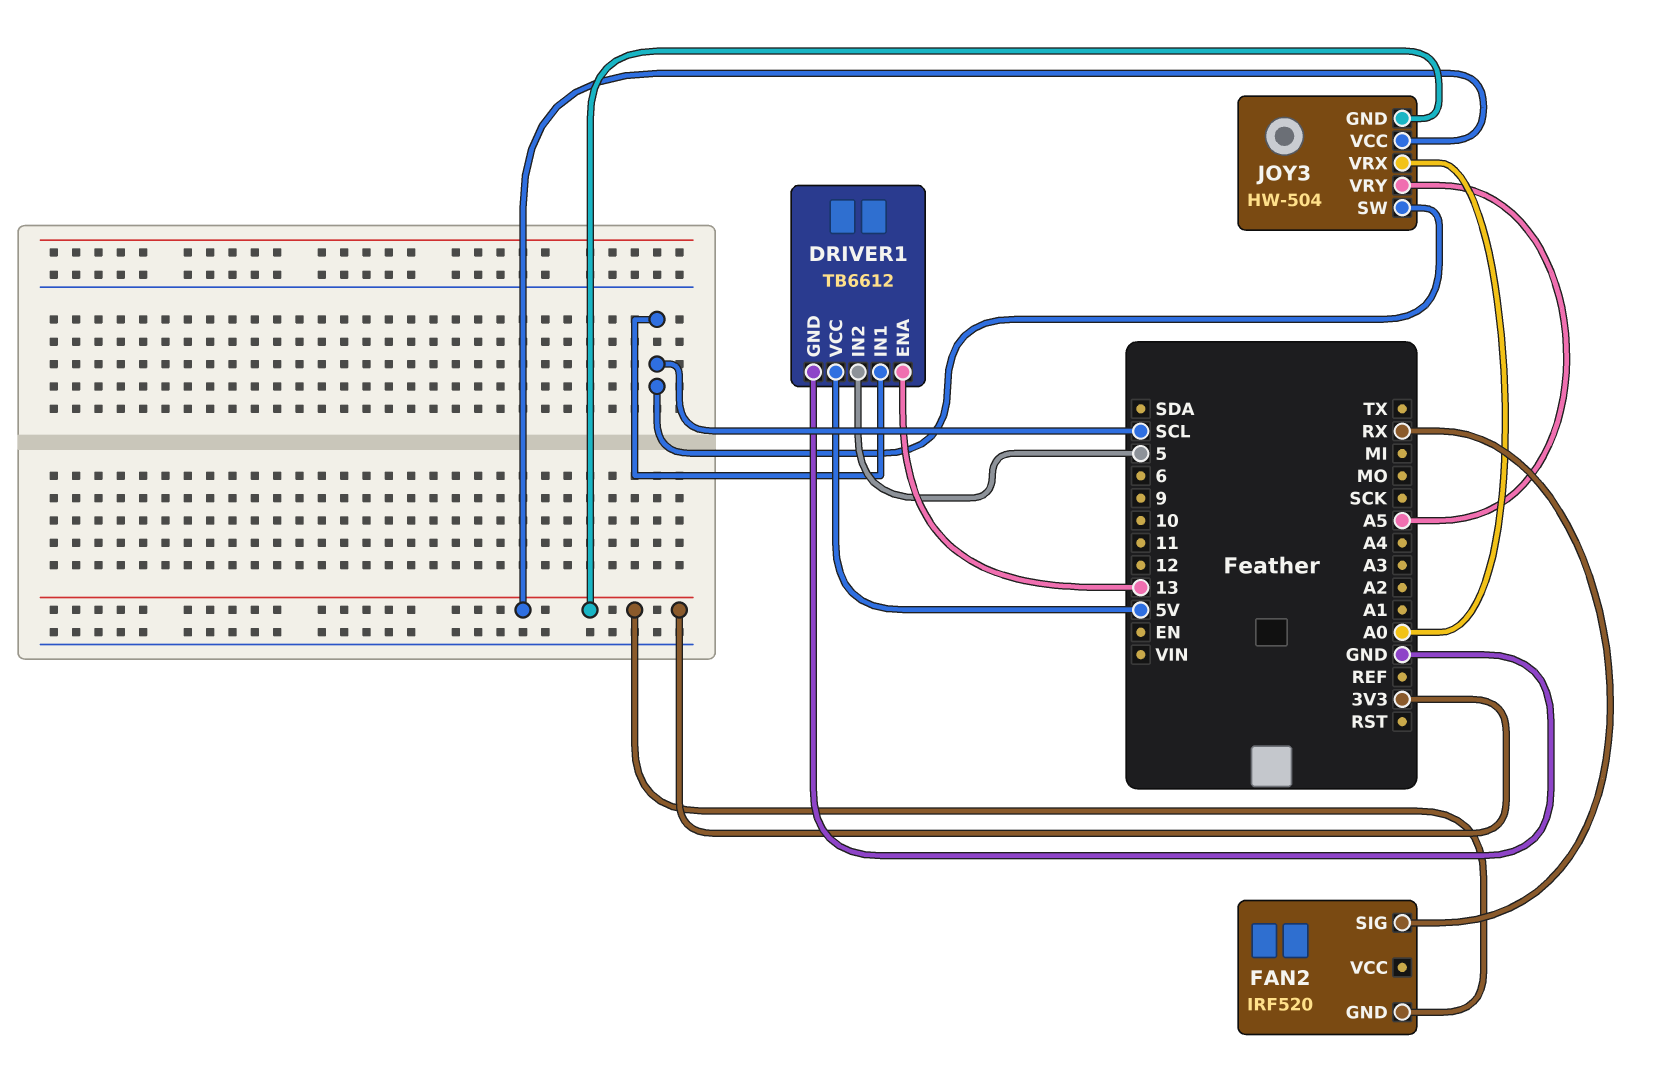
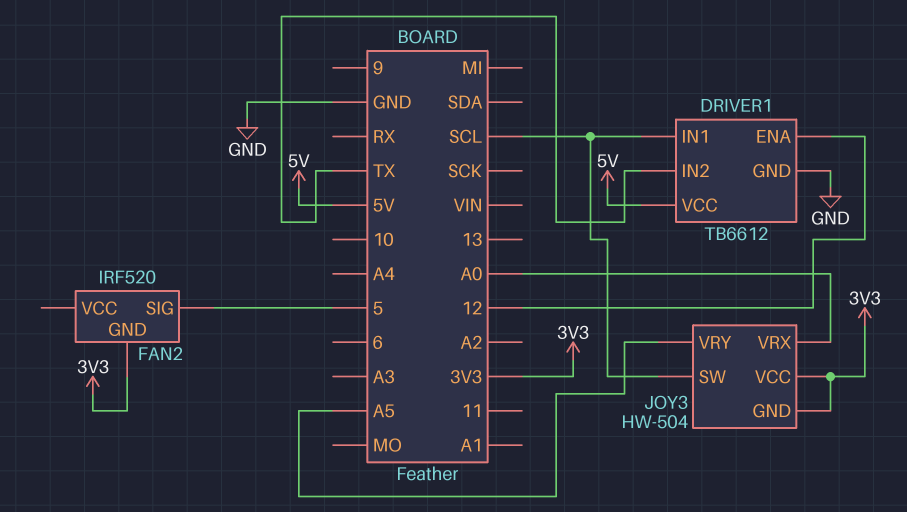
DRIVER1 pin ENA: 13 -> 12
DRIVER1 pin IN2: 5 -> TX
FAN2 pin SIG: RX -> 5

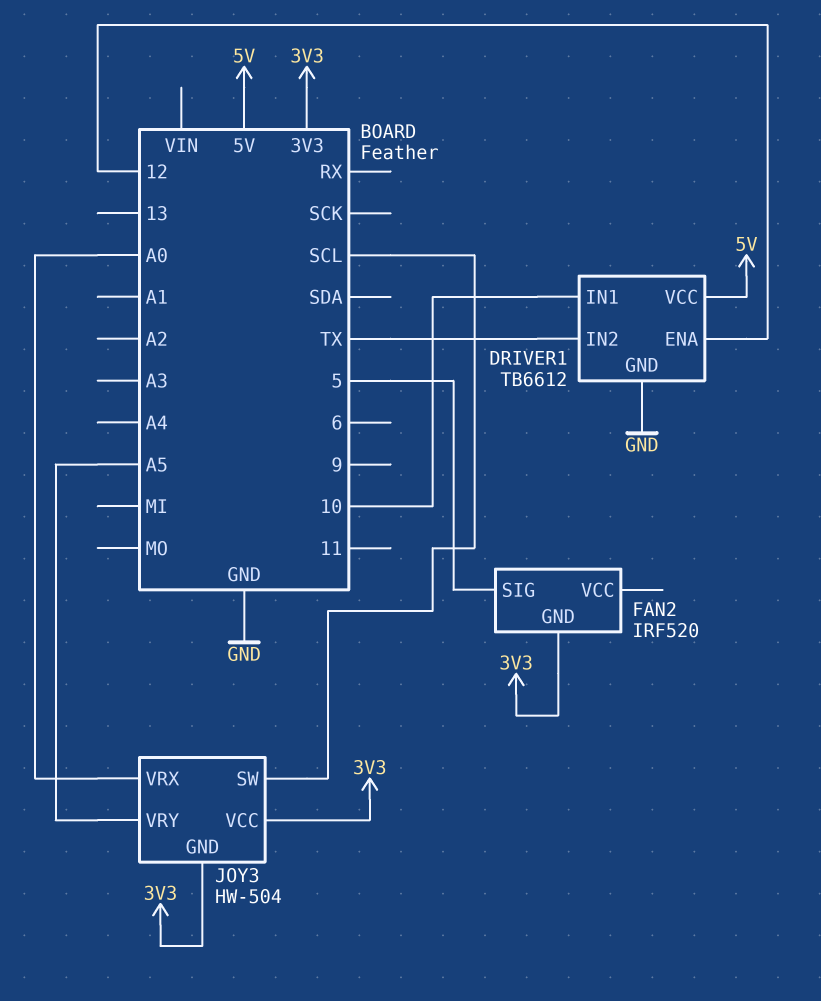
DRIVER1 pin IN1: SCL -> 10

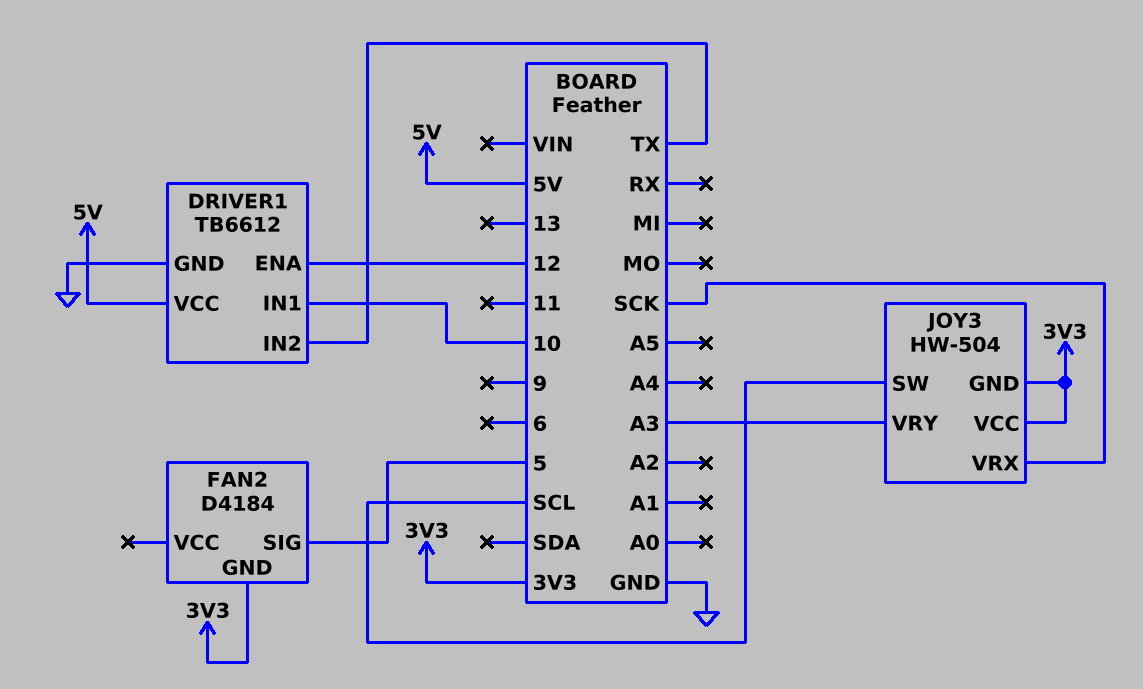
FAN2: IRF520 -> D4184
JOY3 pin VRX: A0 -> SCK
JOY3 pin VRY: A5 -> A3

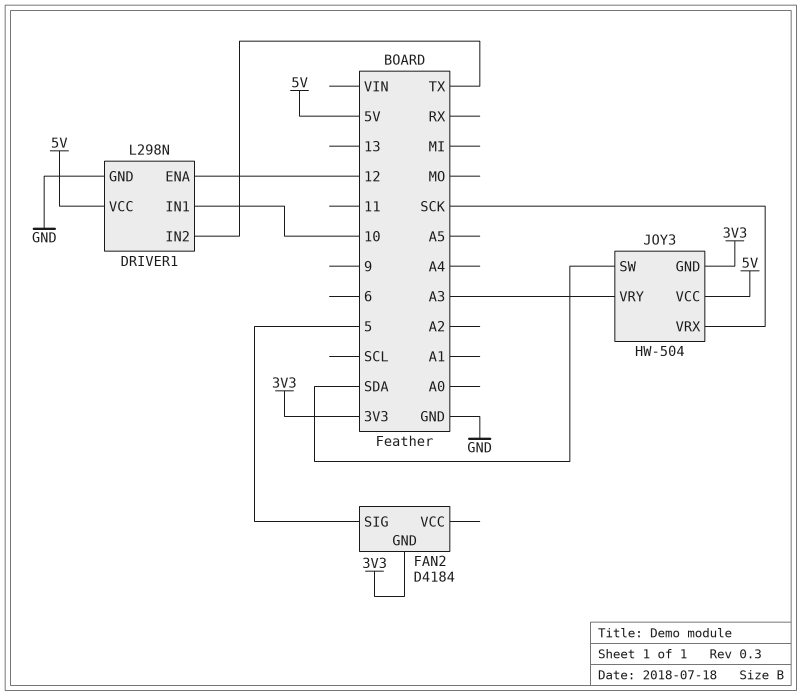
DRIVER1: TB6612 -> L298N
JOY3 pin SW: SCL -> SDA
JOY3 pin VCC: 3V3 -> 5V

